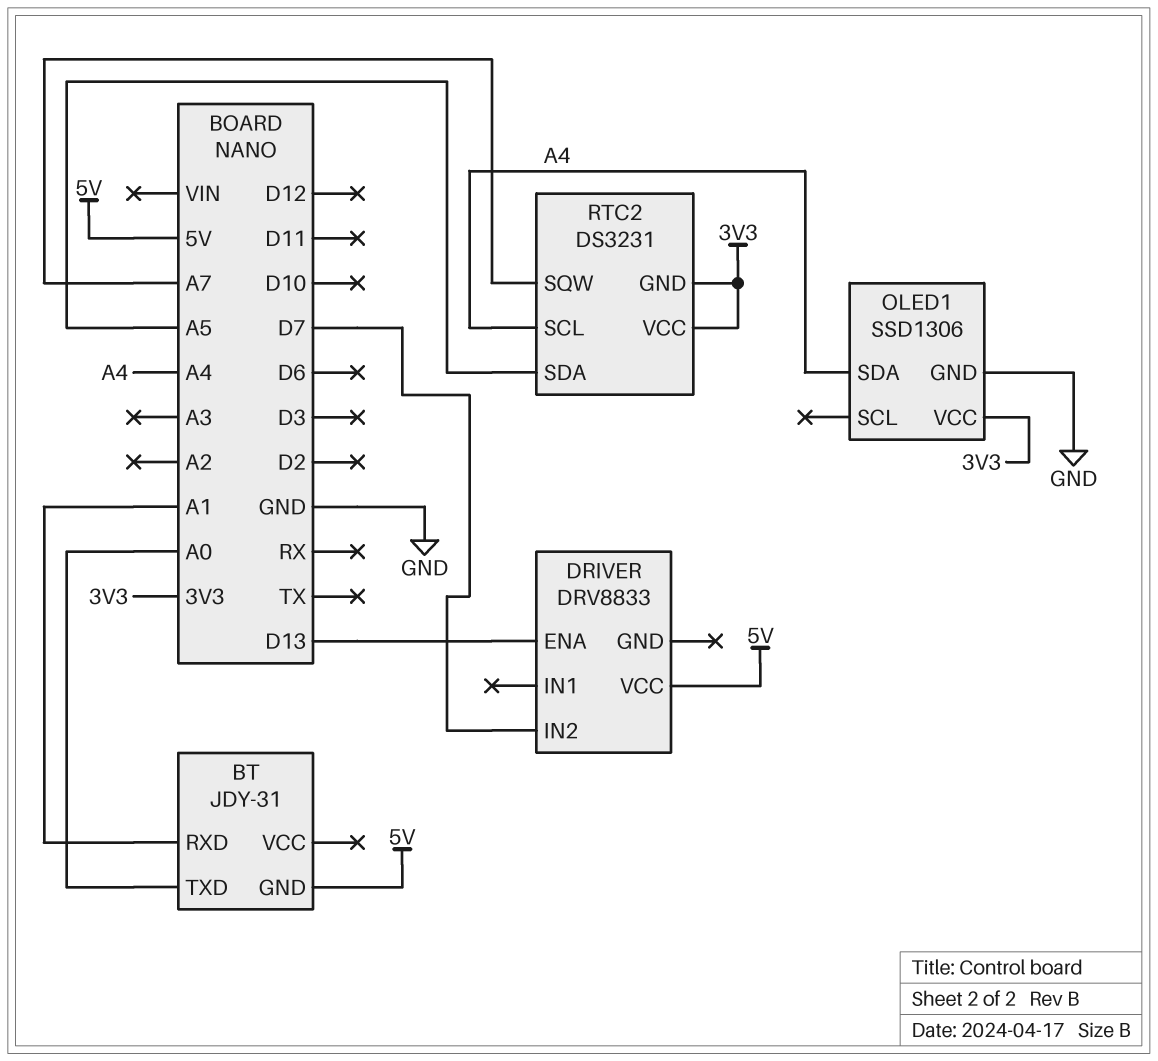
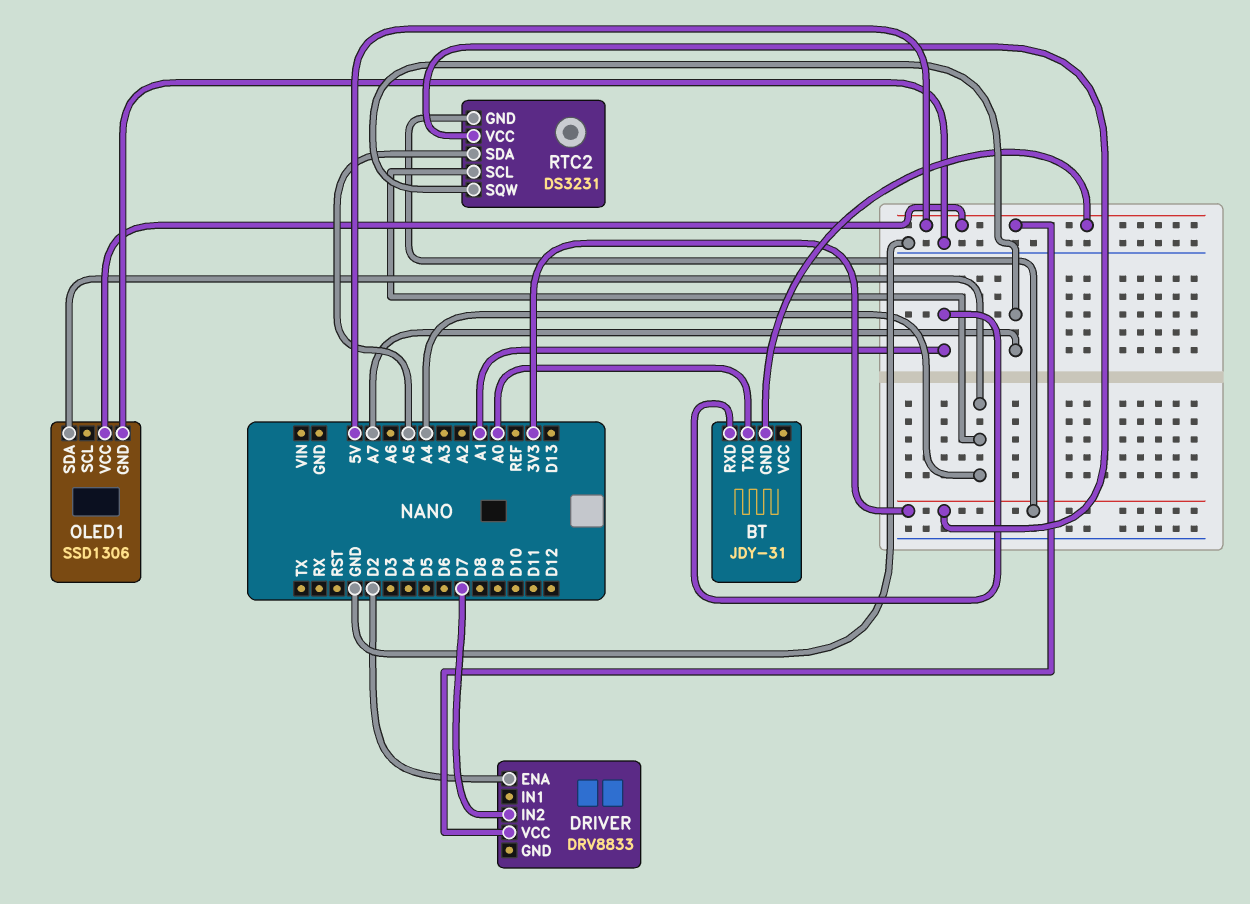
DRIVER pin ENA: D13 -> D2
OLED1 pin VCC: 3V3 -> 5V

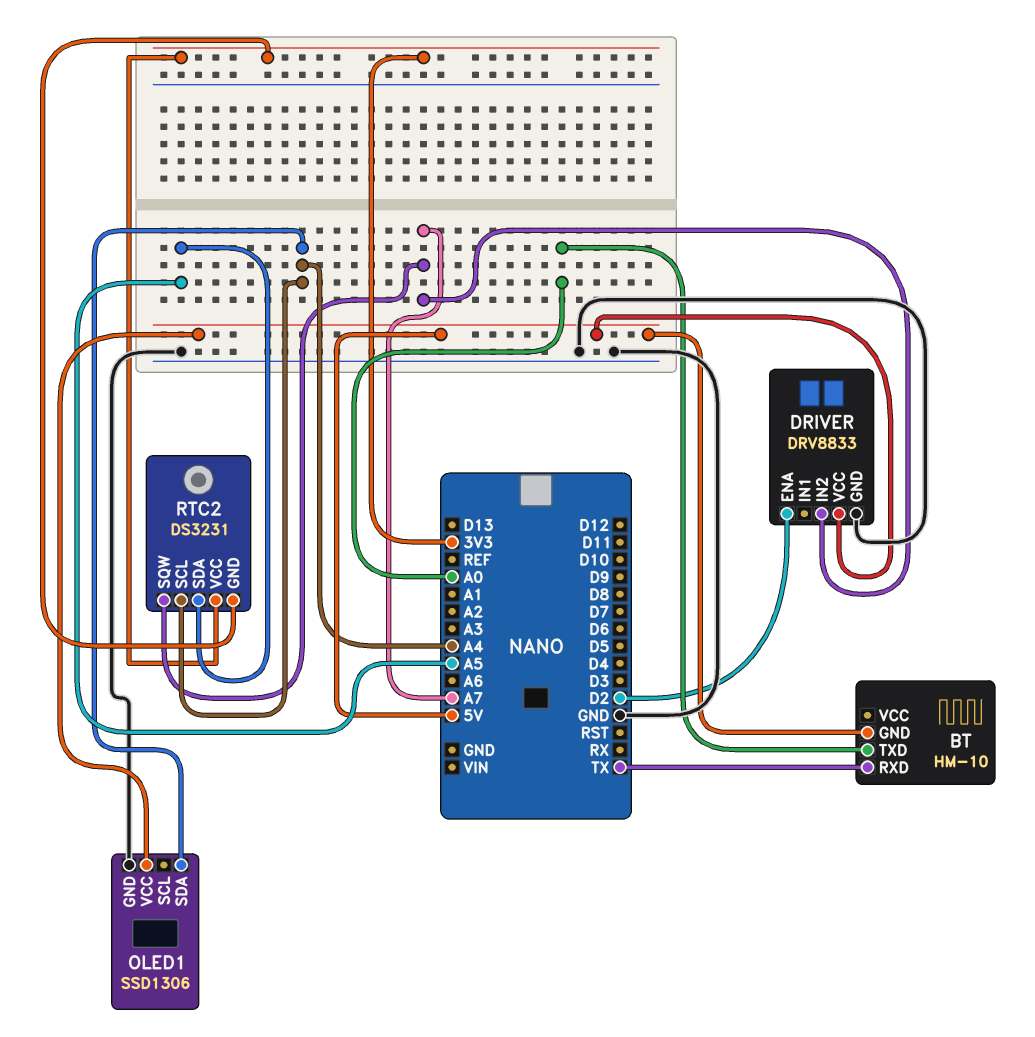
BT: JDY-31 -> HM-10
BT pin RXD: A1 -> TX
DRIVER pin GND: none -> GND
DRIVER pin IN2: D7 -> A7

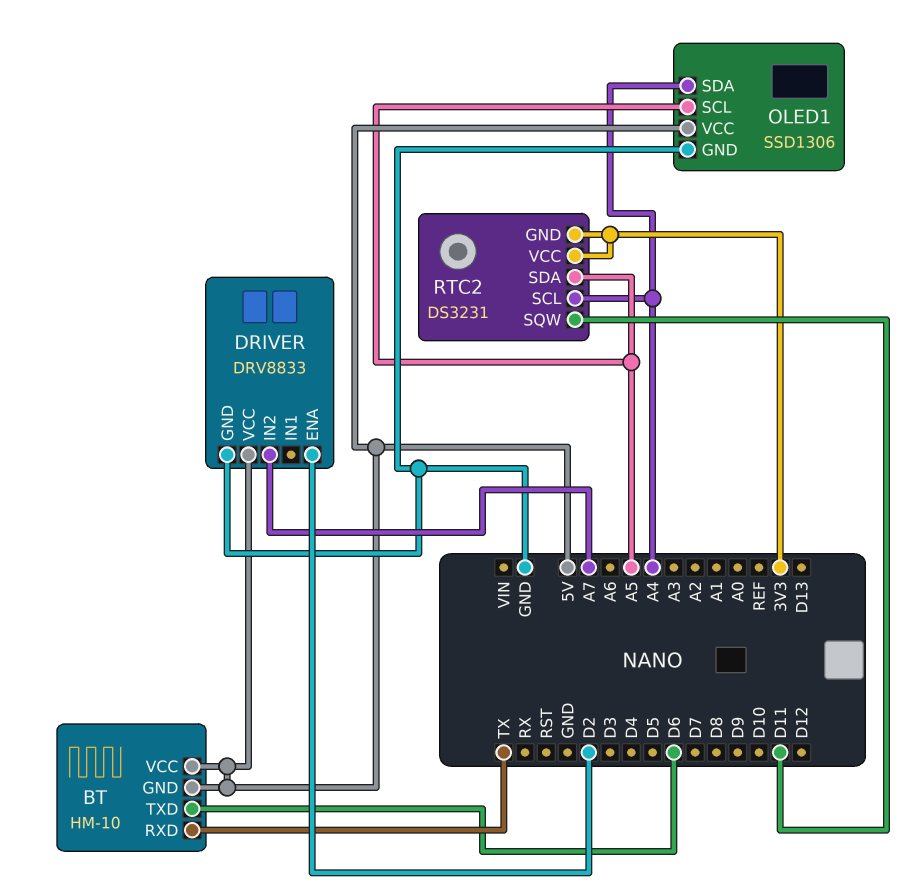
BT pin TXD: A0 -> D6
BT pin VCC: none -> 5V
OLED1 pin SCL: none -> A5
RTC2 pin SQW: A7 -> D11

